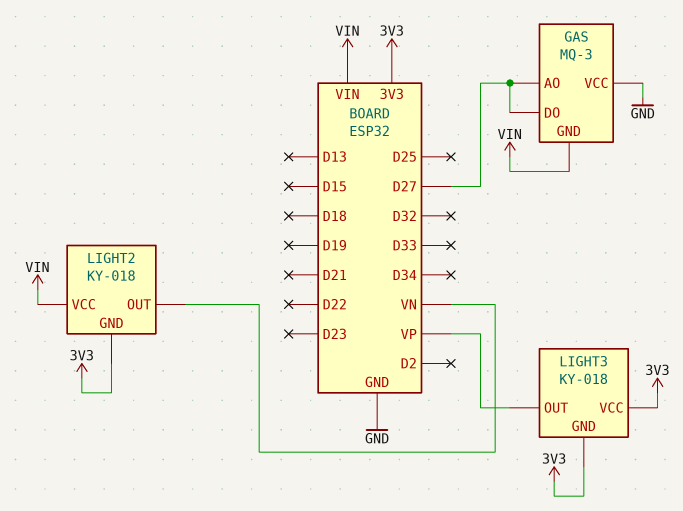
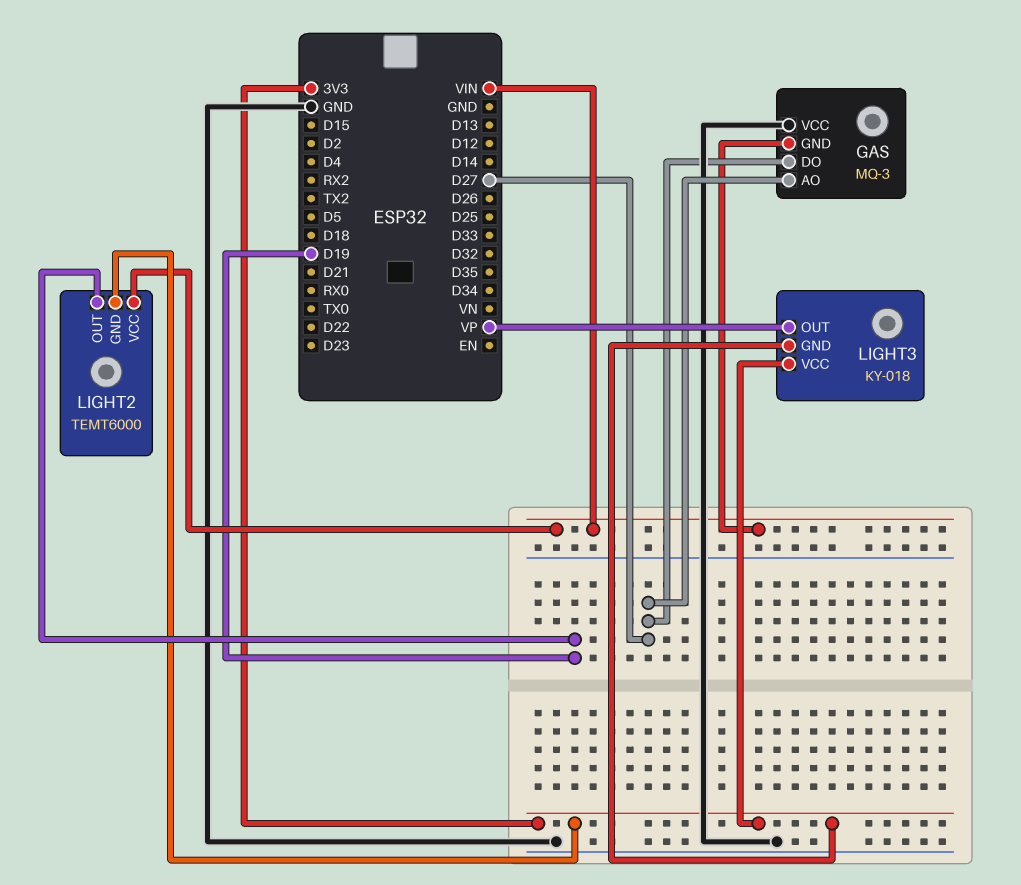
LIGHT2: KY-018 -> TEMT6000
LIGHT2 pin OUT: VN -> D19

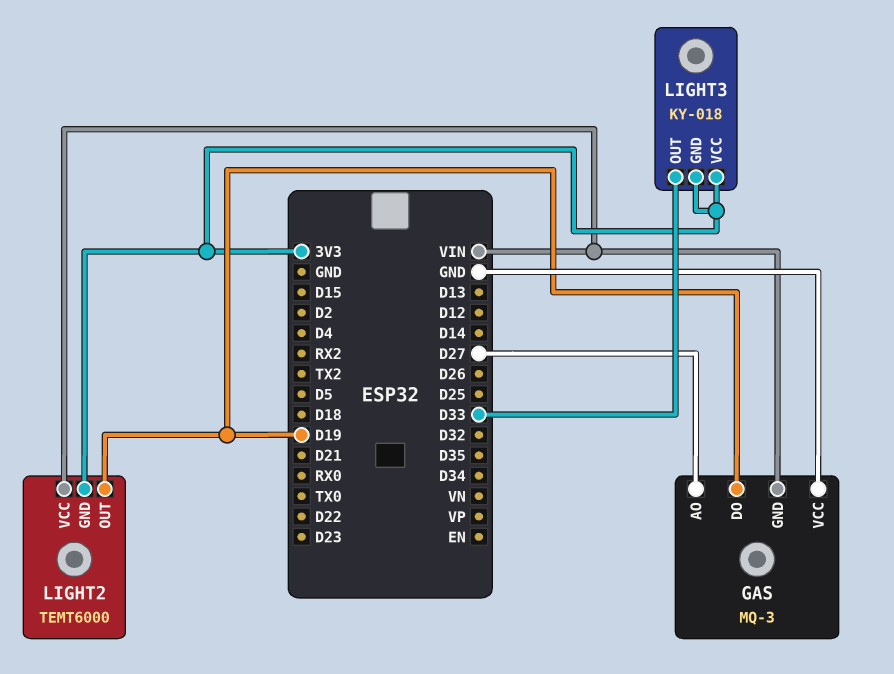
GAS pin DO: D27 -> D19
LIGHT3 pin OUT: VP -> D33

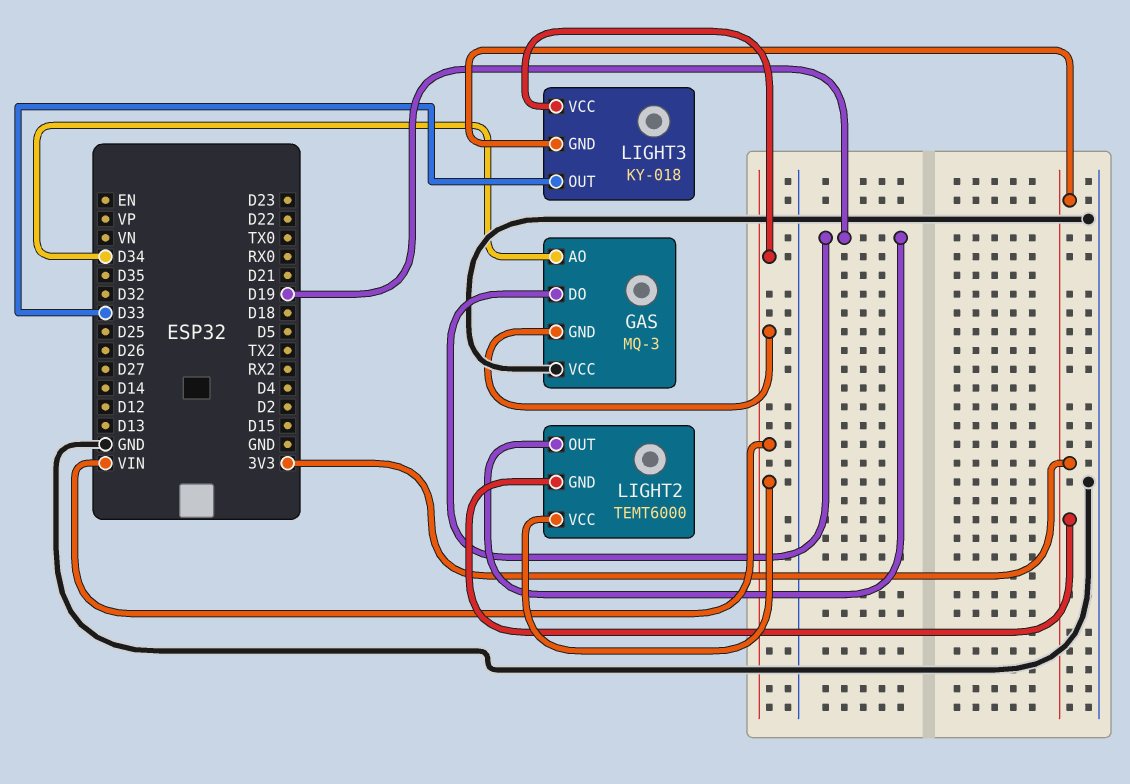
GAS pin AO: D27 -> D34
LIGHT3 pin VCC: 3V3 -> VIN

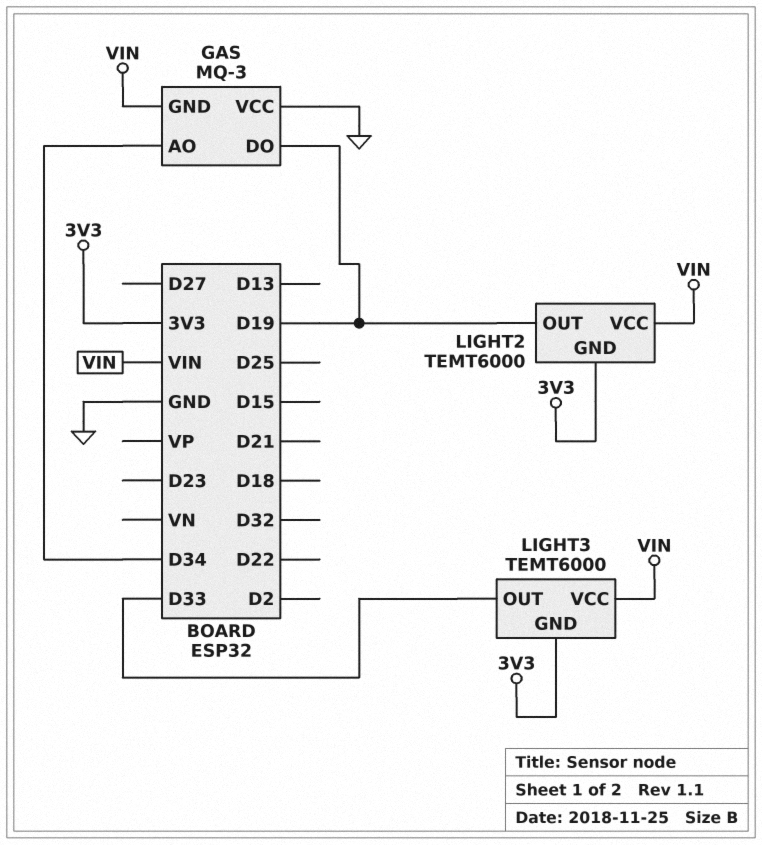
LIGHT3: KY-018 -> TEMT6000

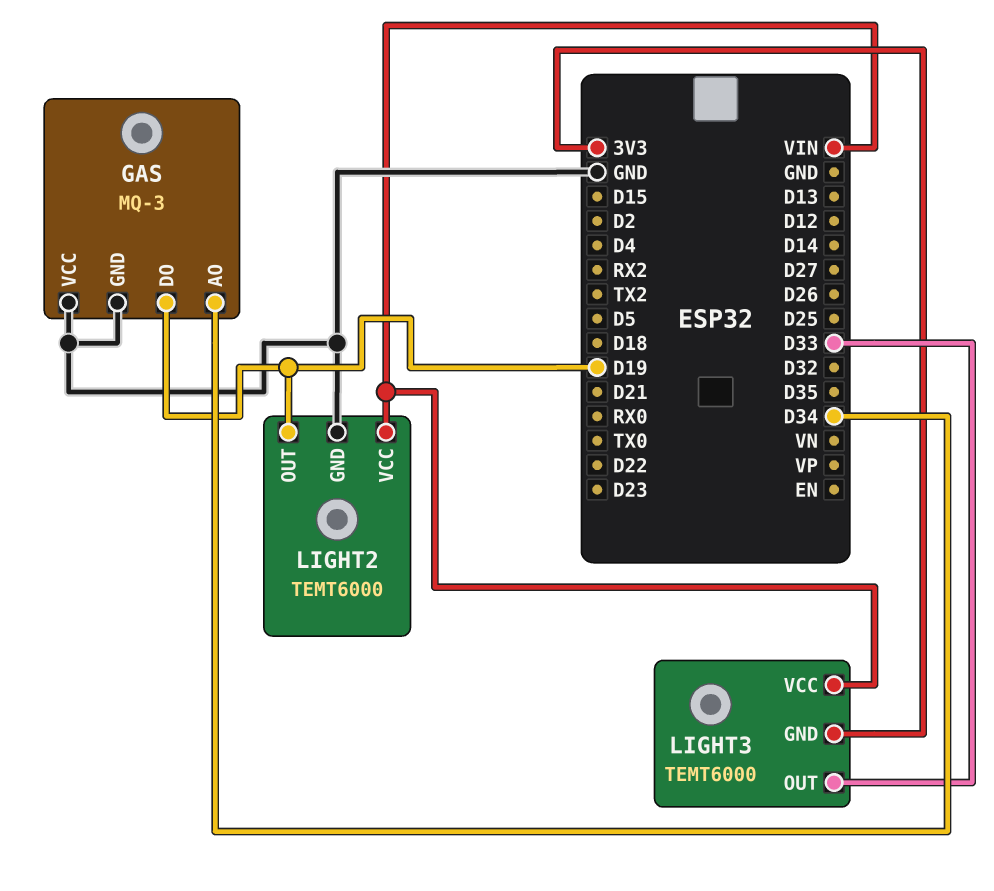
GAS pin GND: VIN -> GND
LIGHT2 pin GND: 3V3 -> GND

